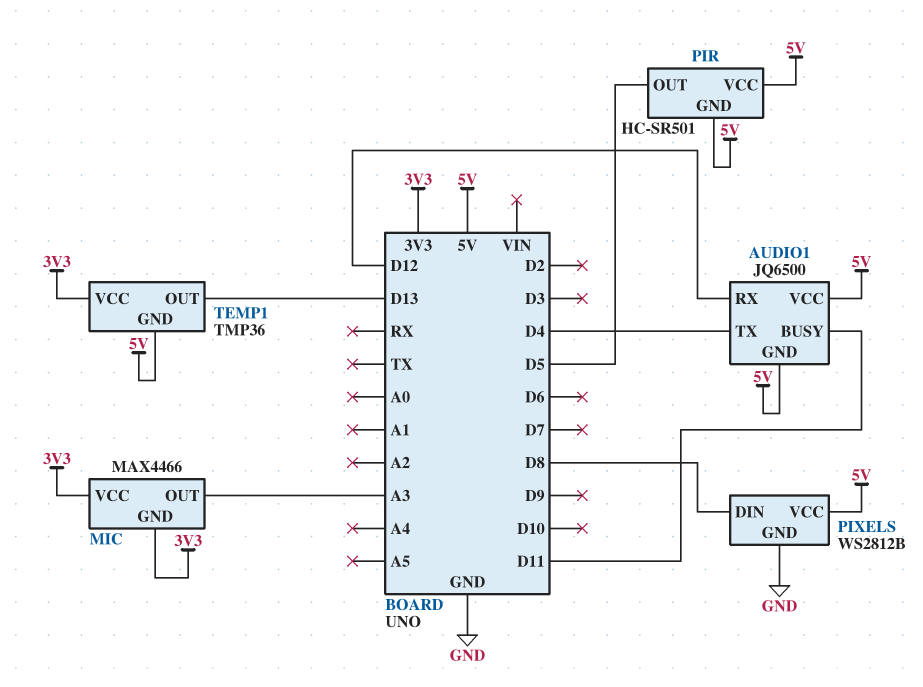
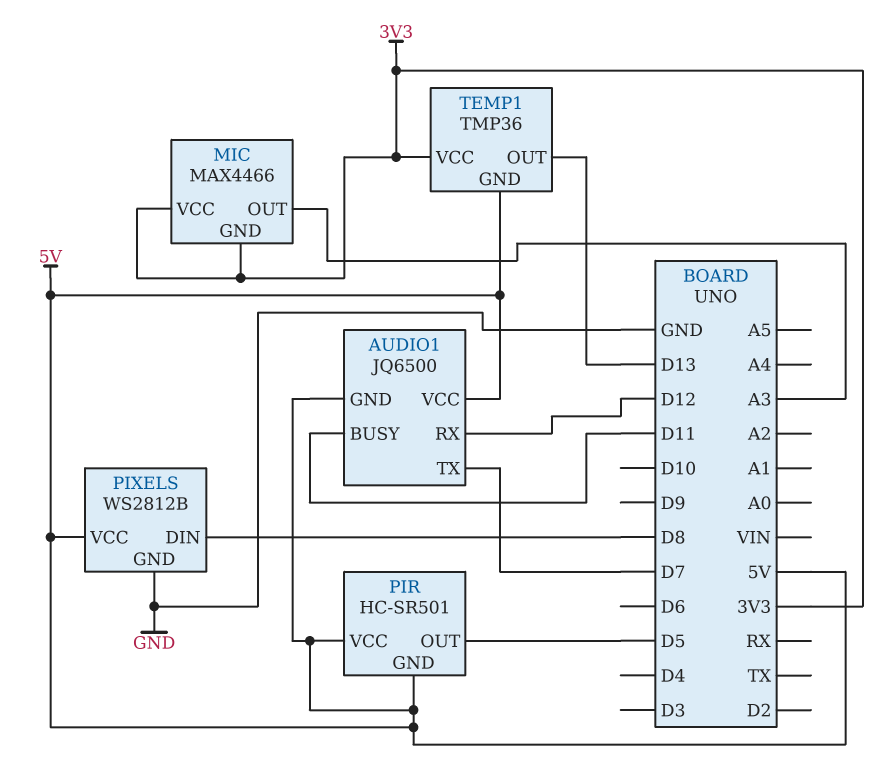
AUDIO1 pin TX: D4 -> D7

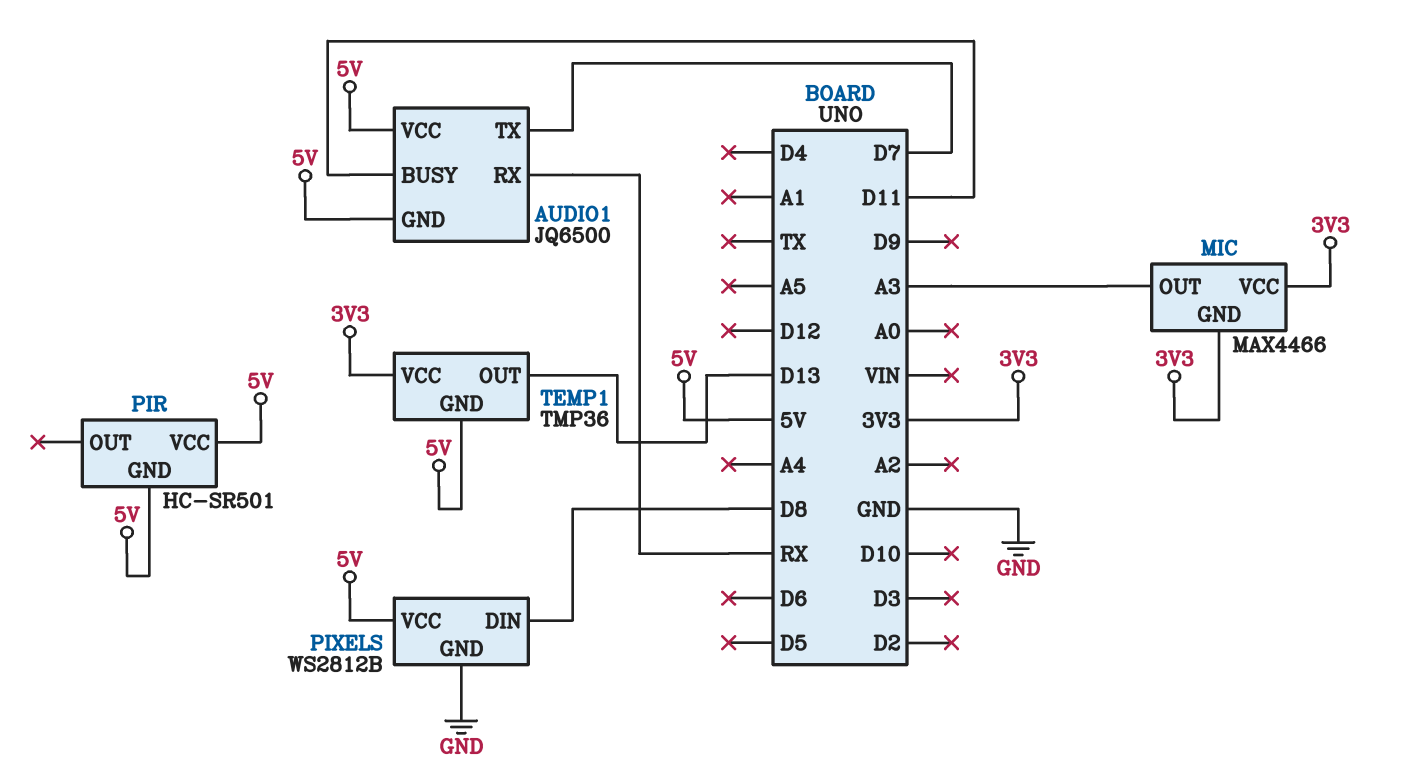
AUDIO1 pin RX: D12 -> RX
PIR pin OUT: D5 -> none

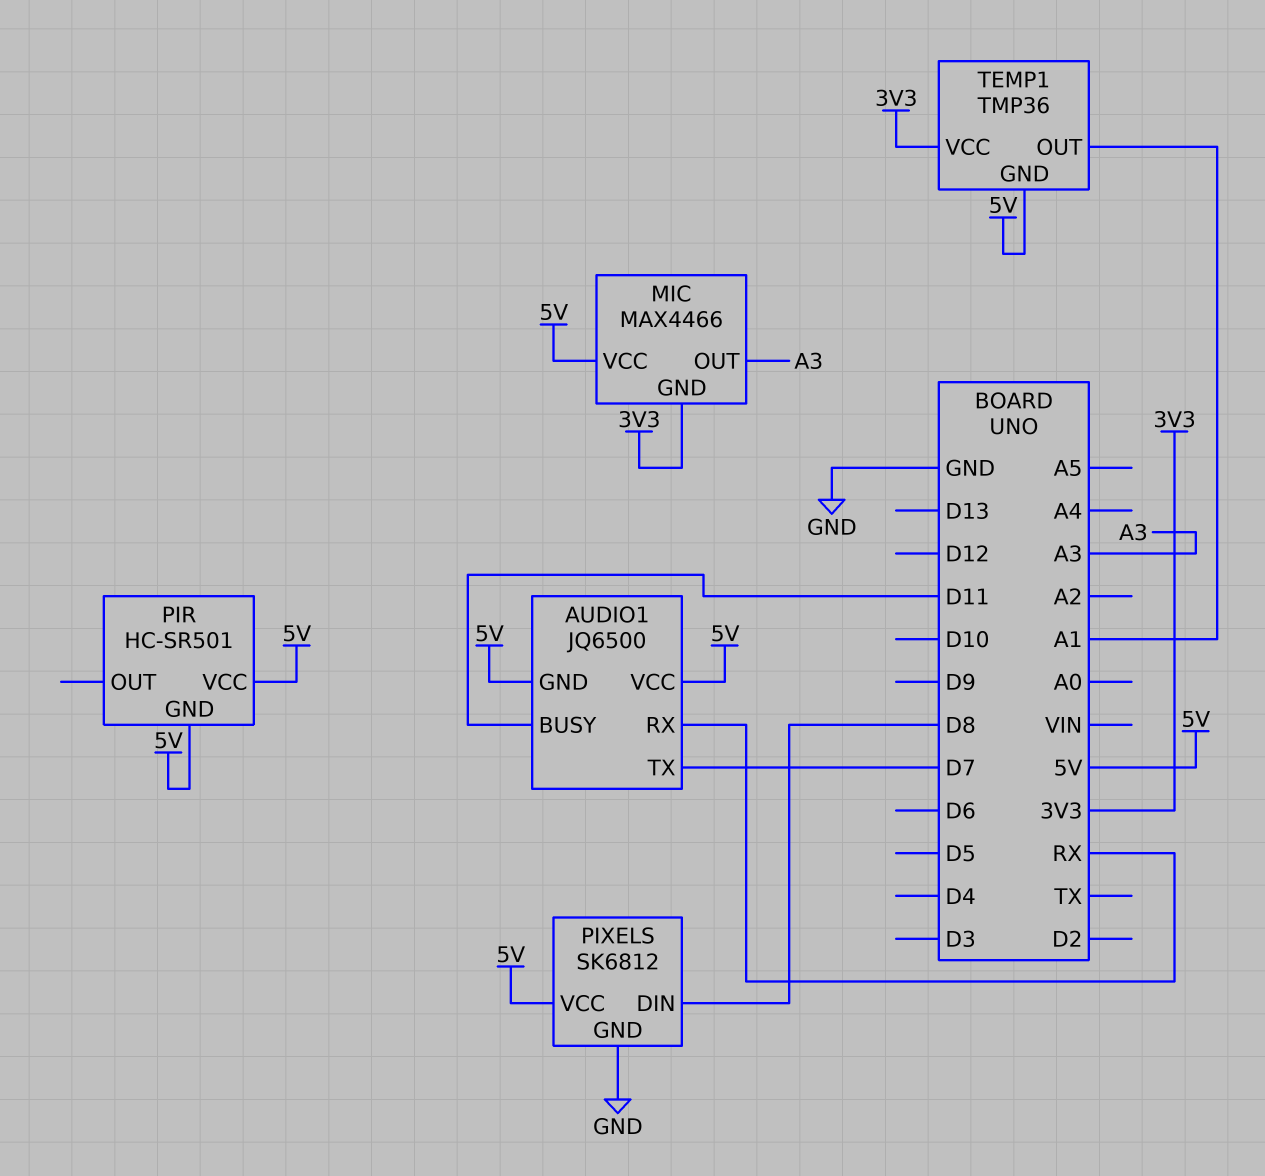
MIC pin VCC: 3V3 -> 5V
PIXELS: WS2812B -> SK6812
TEMP1 pin OUT: D13 -> A1

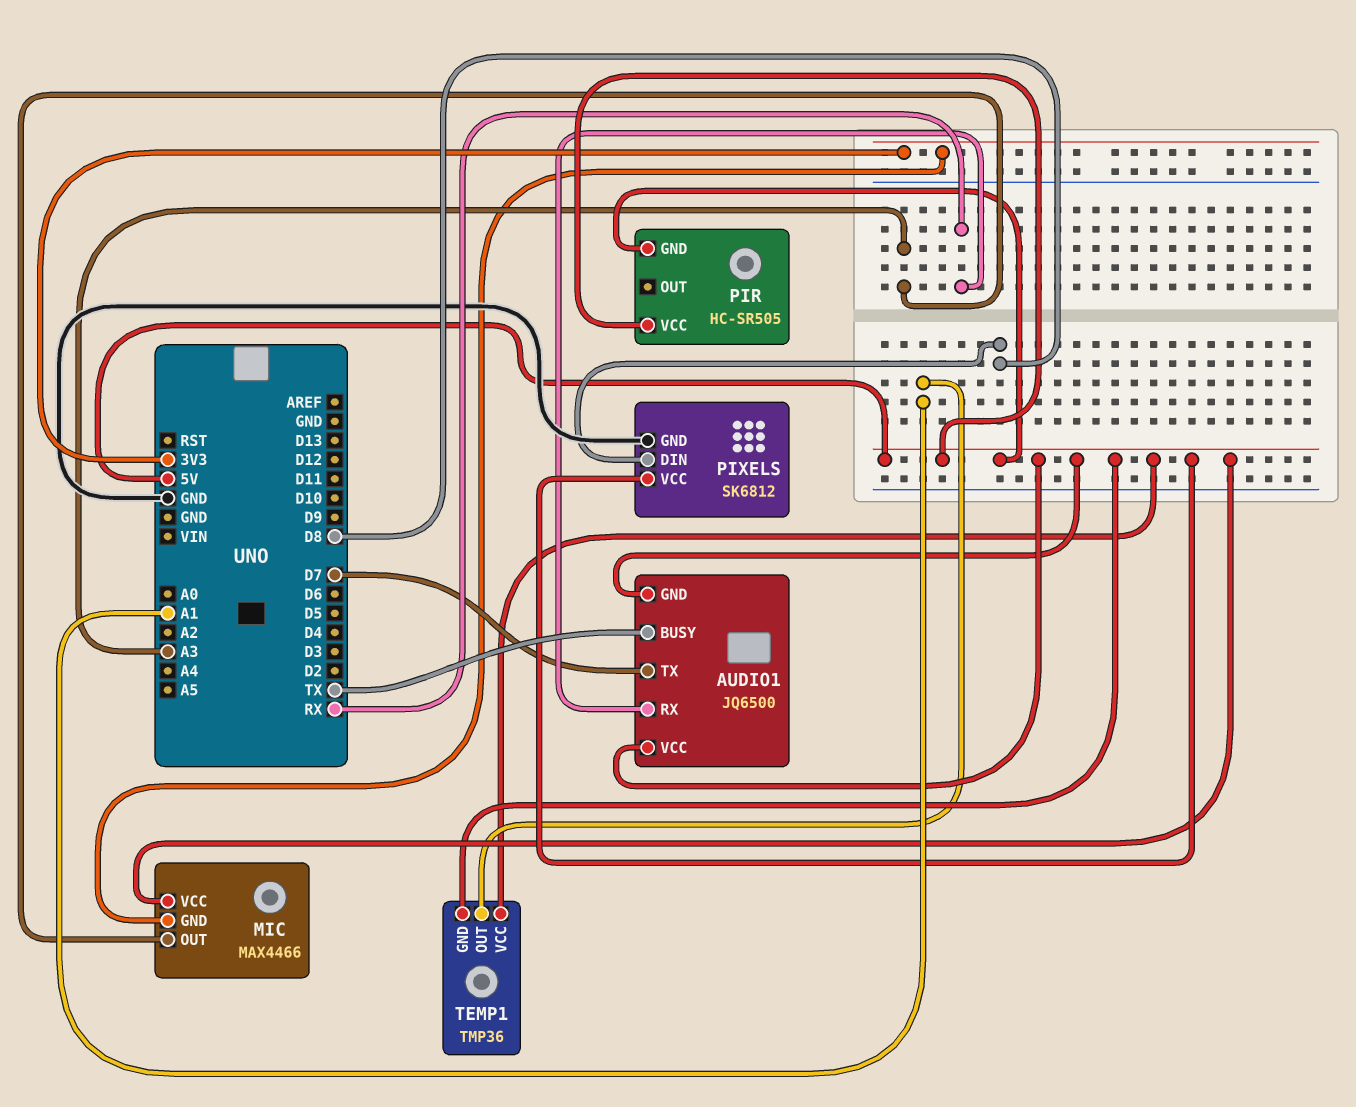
AUDIO1 pin BUSY: D11 -> TX
PIR: HC-SR501 -> HC-SR505
TEMP1 pin VCC: 3V3 -> 5V

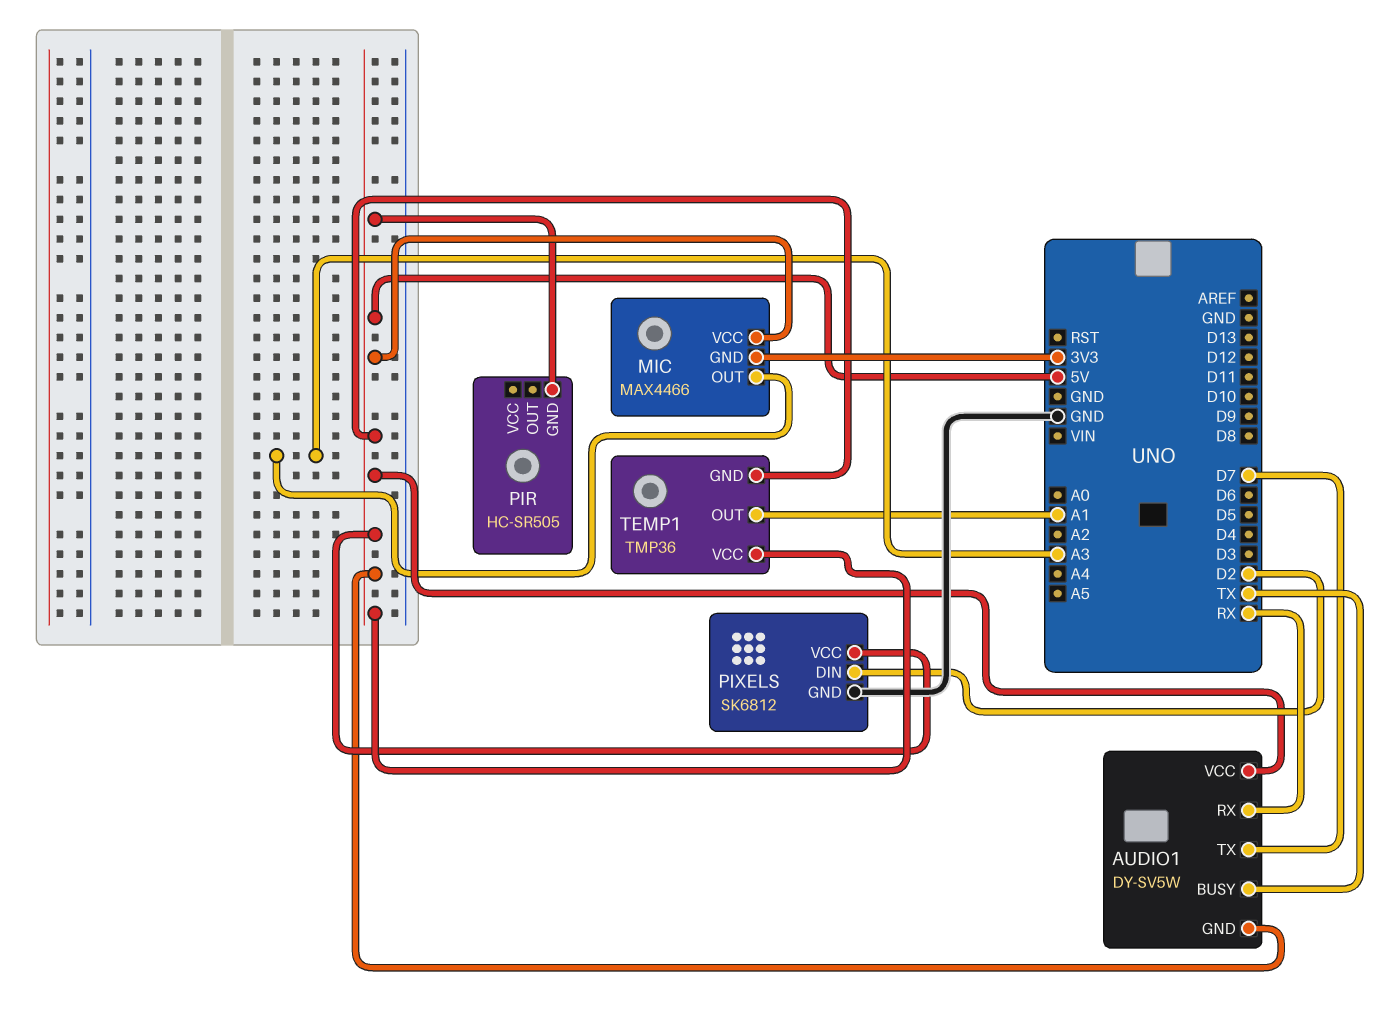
AUDIO1: JQ6500 -> DY-SV5W
PIR pin VCC: 5V -> none
PIXELS pin DIN: D8 -> D2

